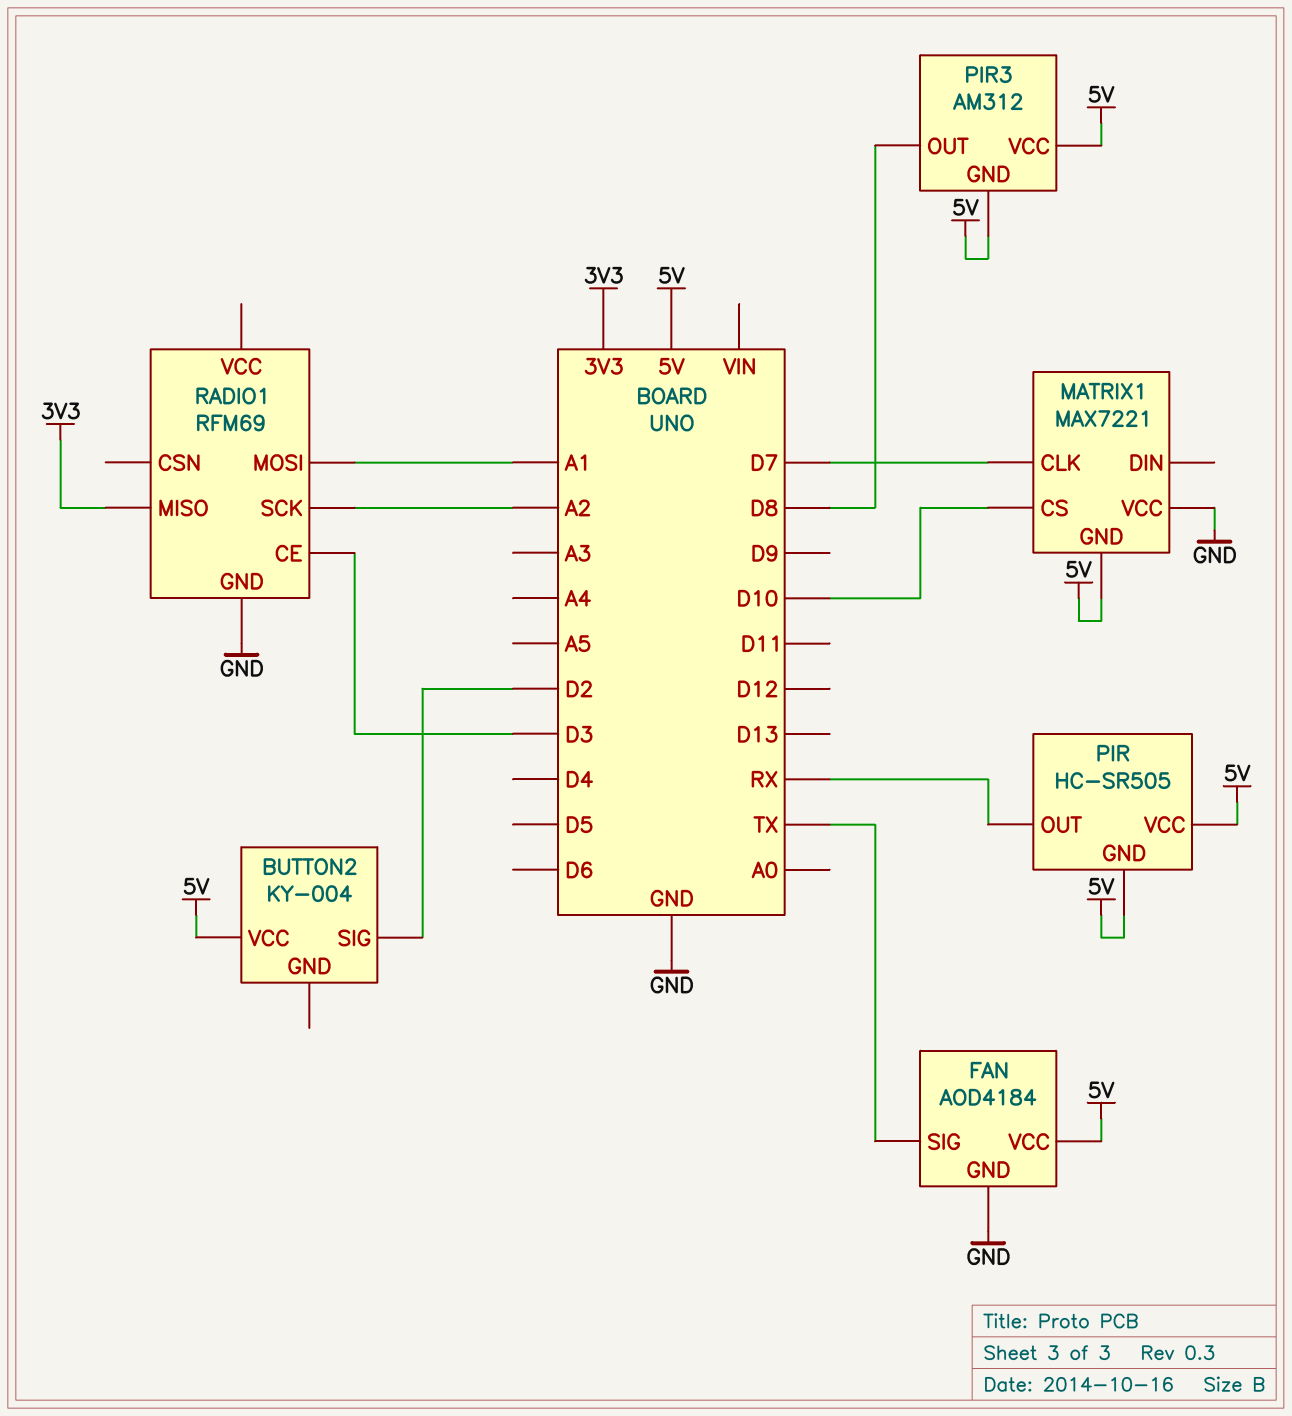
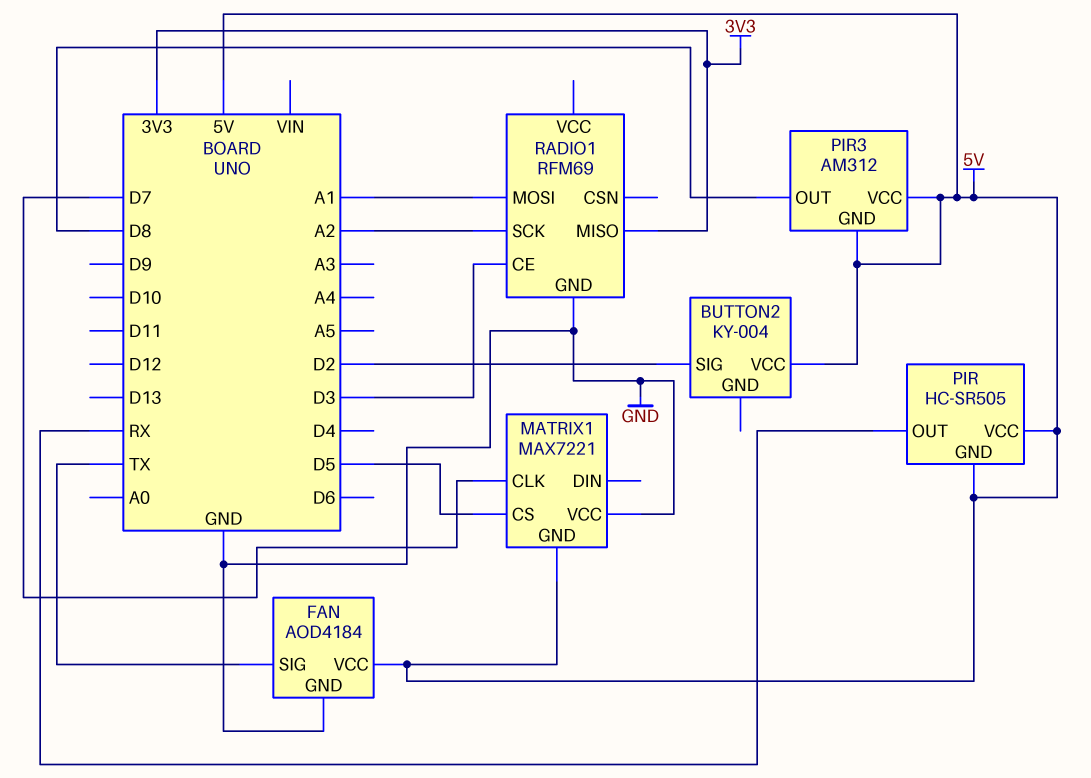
MATRIX1 pin CS: D10 -> D5

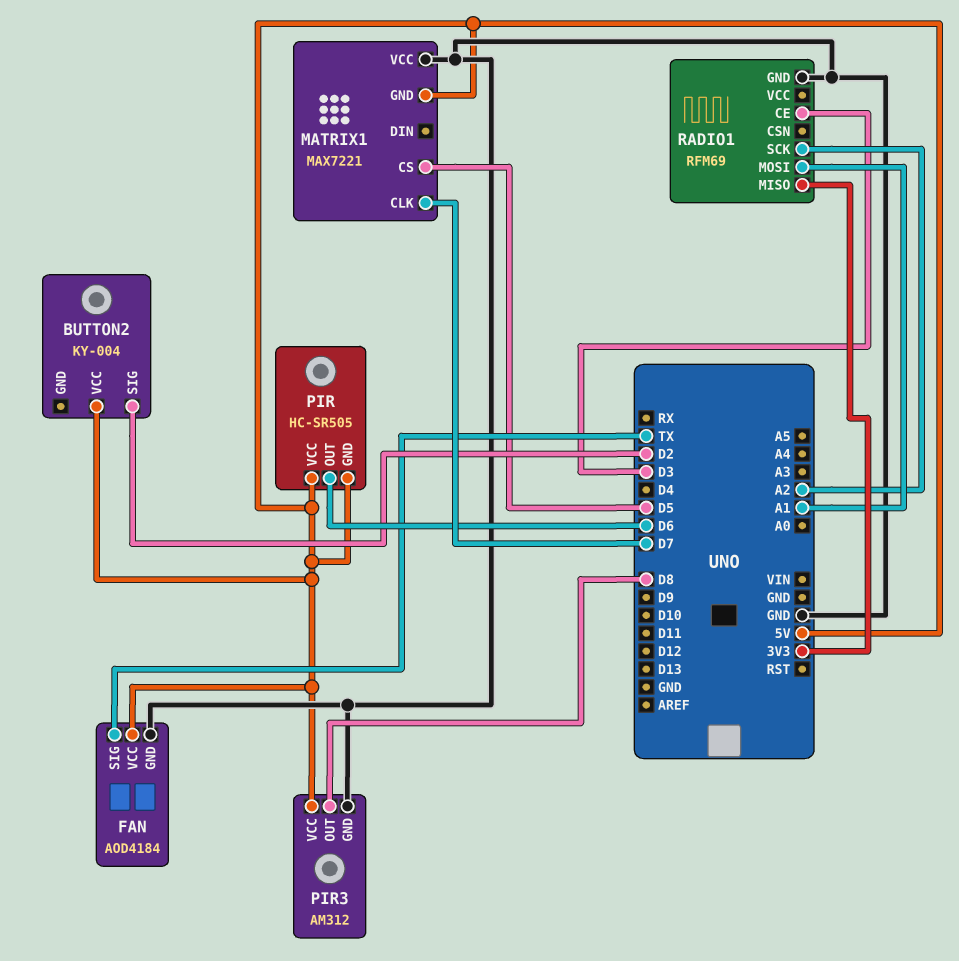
PIR pin OUT: RX -> D6
PIR3 pin GND: 5V -> GND

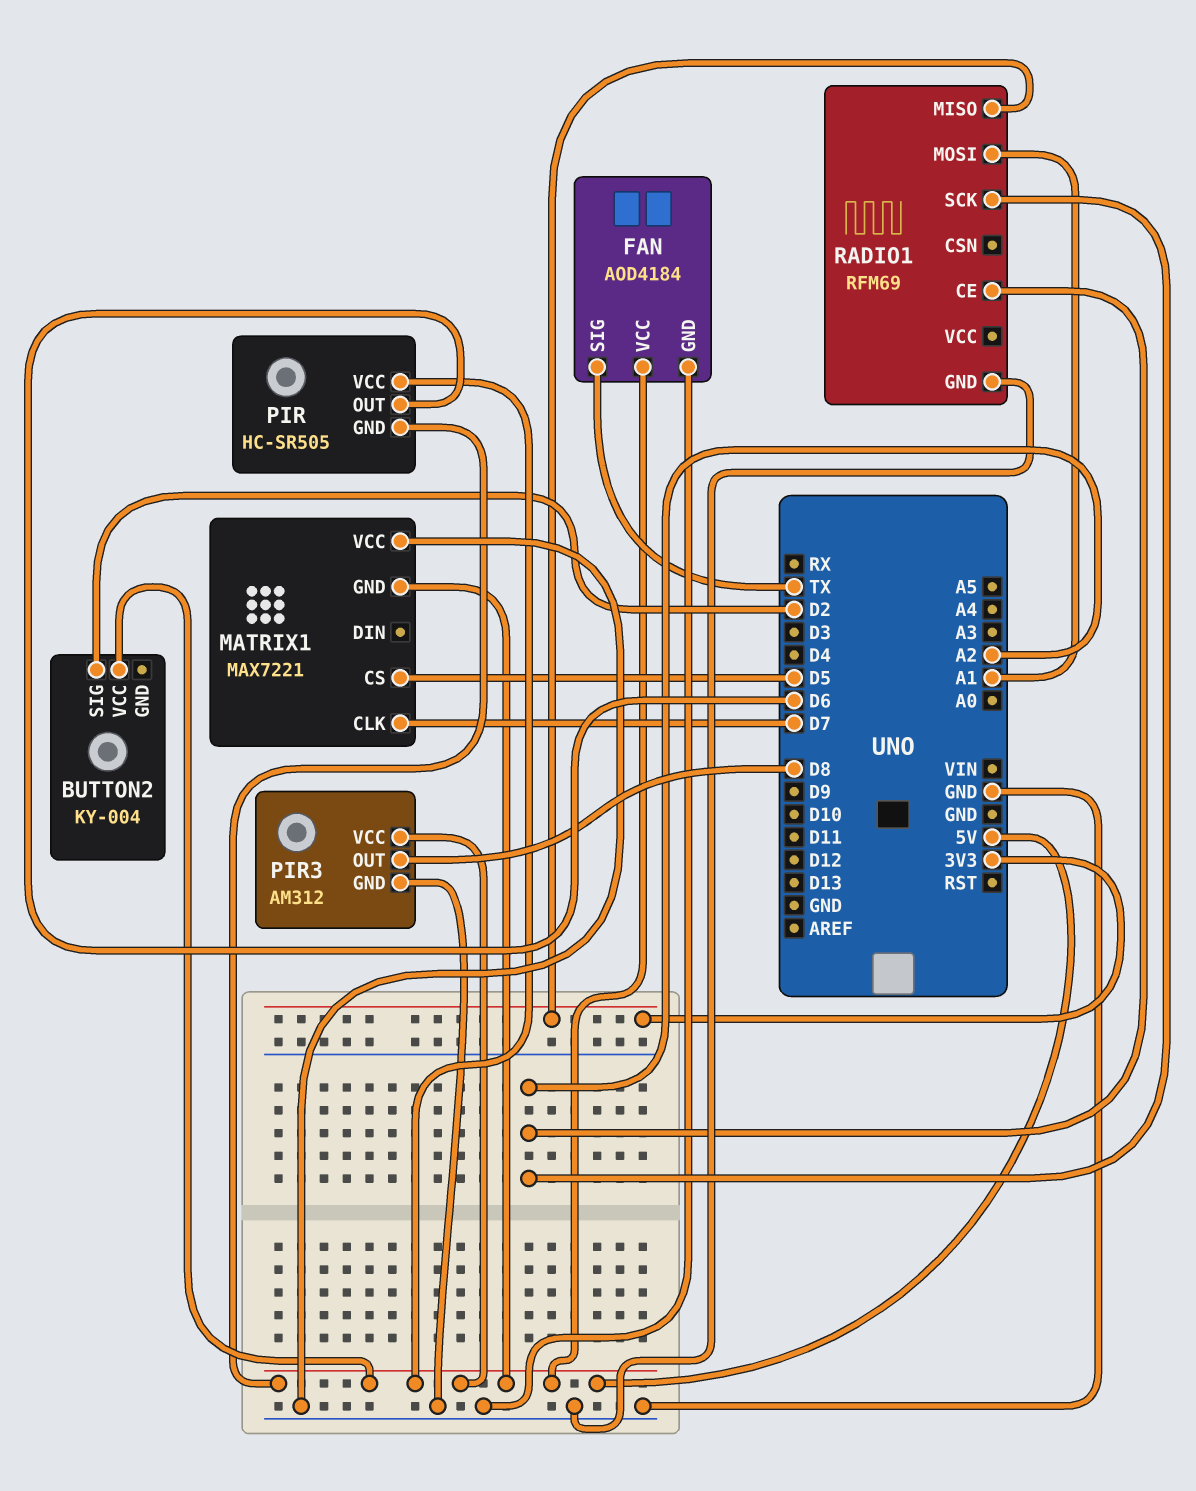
RADIO1 pin CE: D3 -> A2

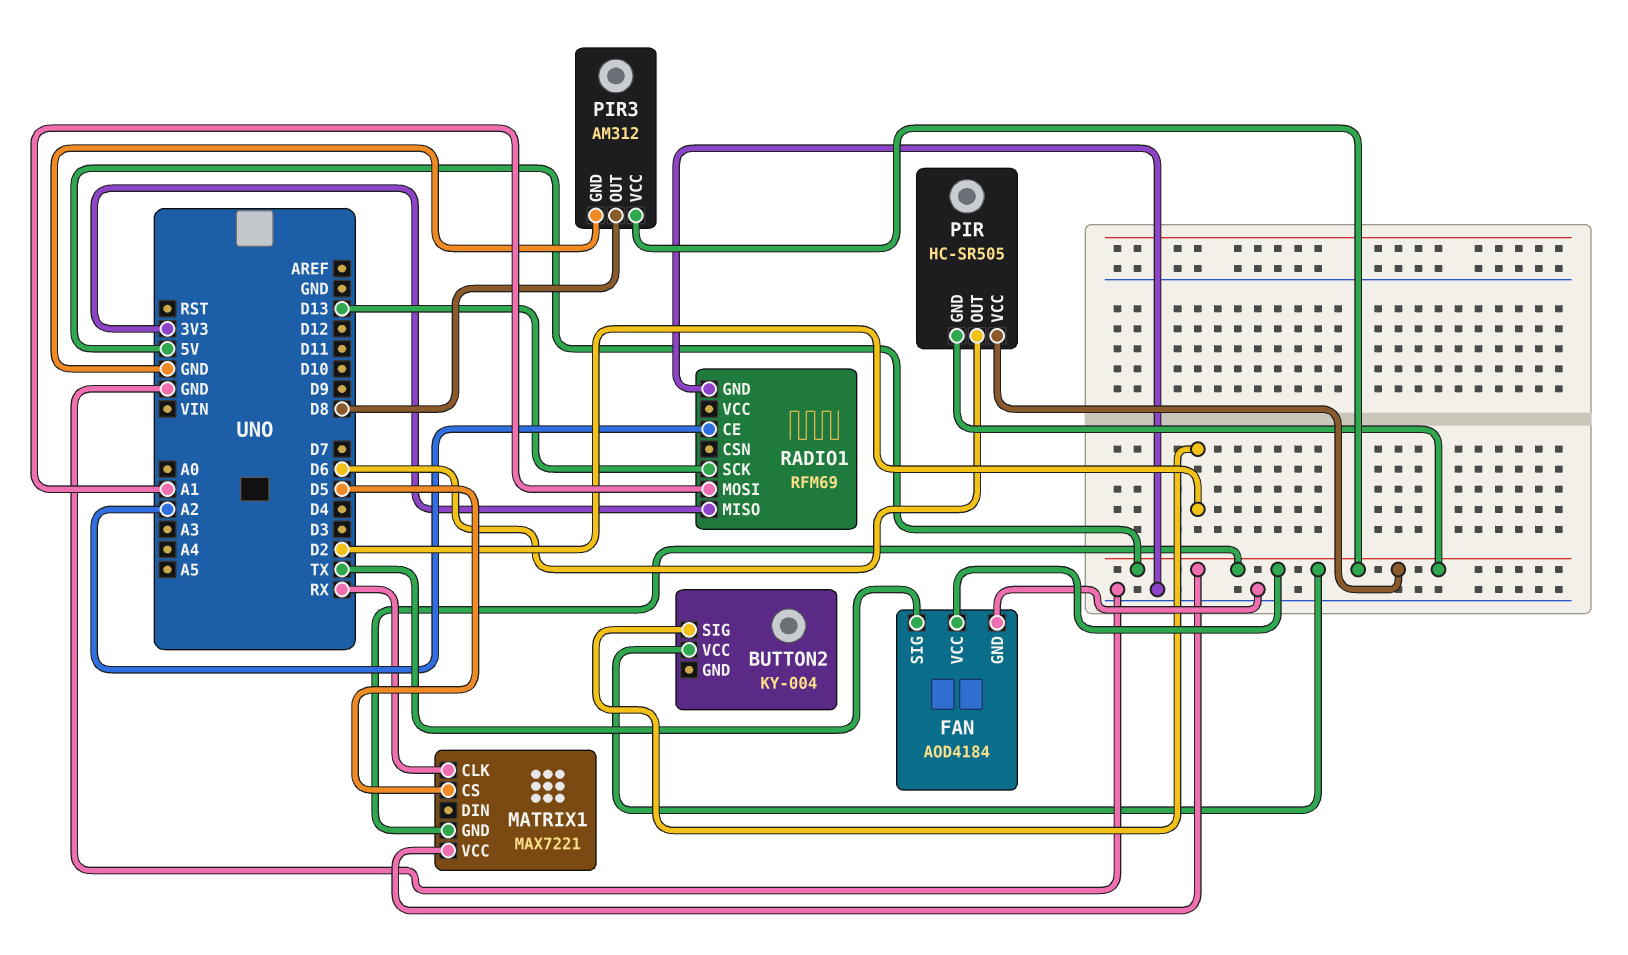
MATRIX1 pin CLK: D7 -> RX
MATRIX1 pin VCC: GND -> 5V
RADIO1 pin SCK: A2 -> D13

